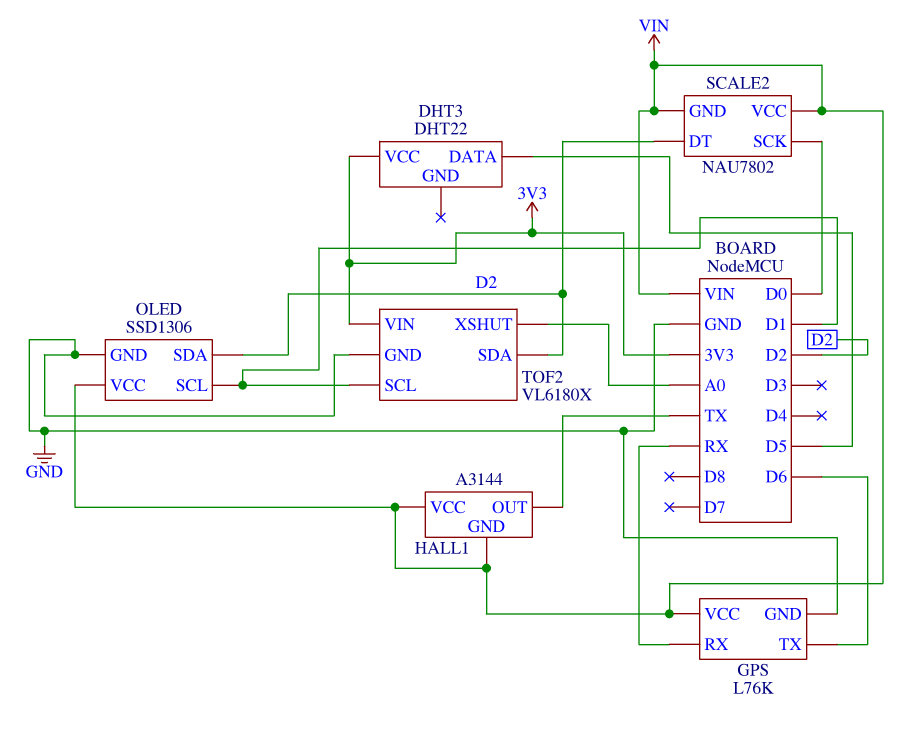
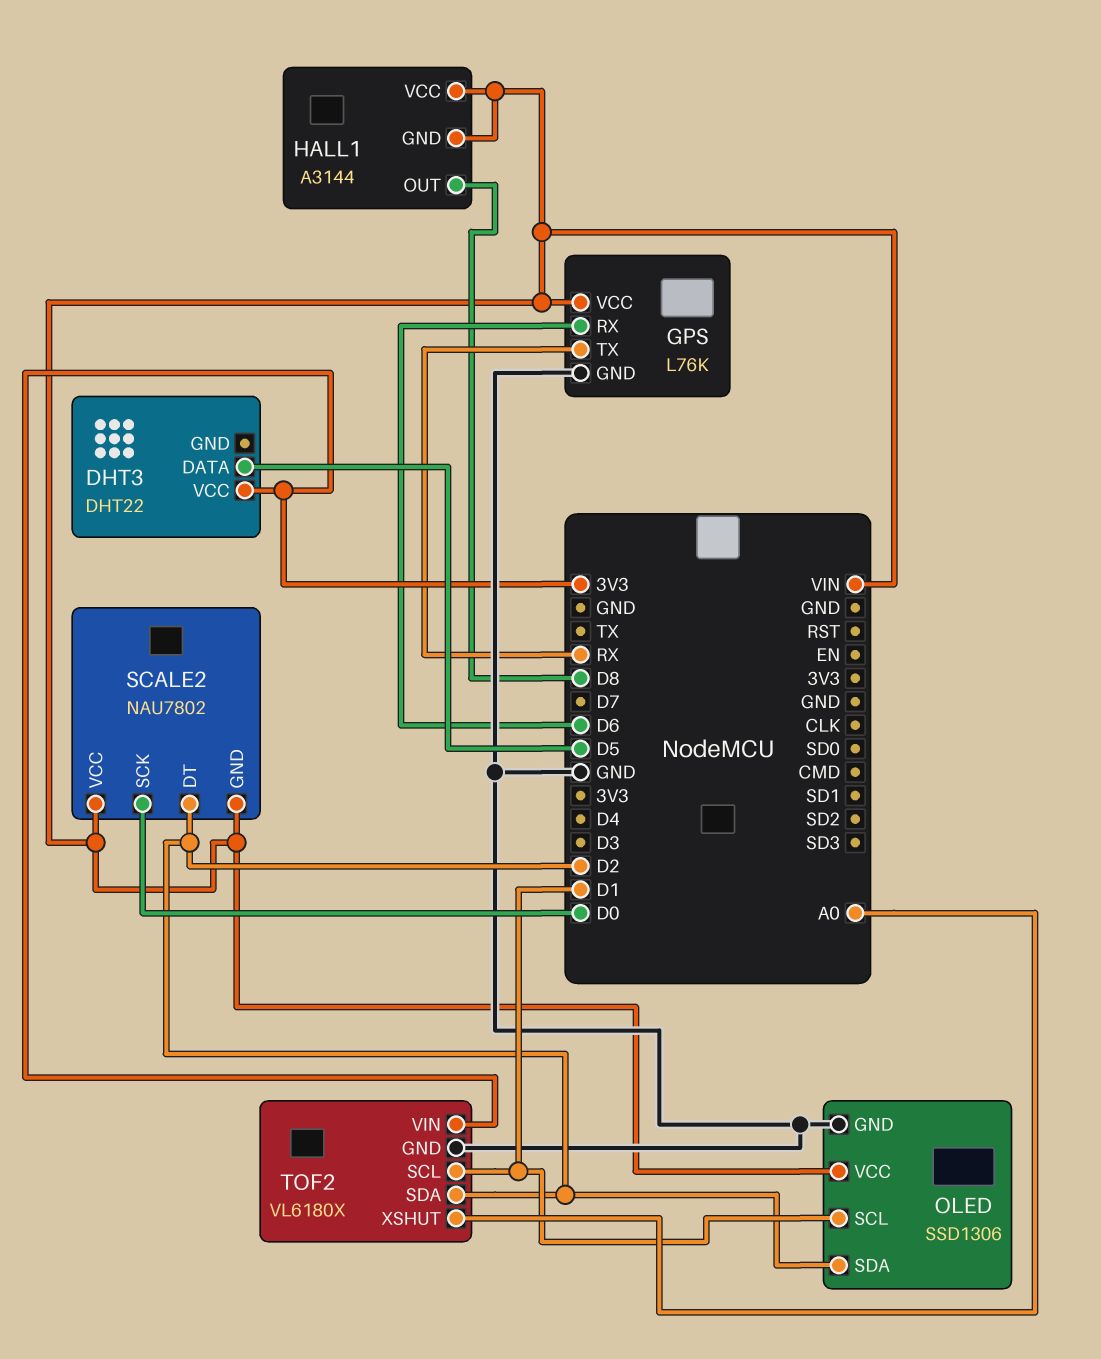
GPS pin RX: RX -> D6
GPS pin TX: D6 -> RX
HALL1 pin OUT: TX -> D8

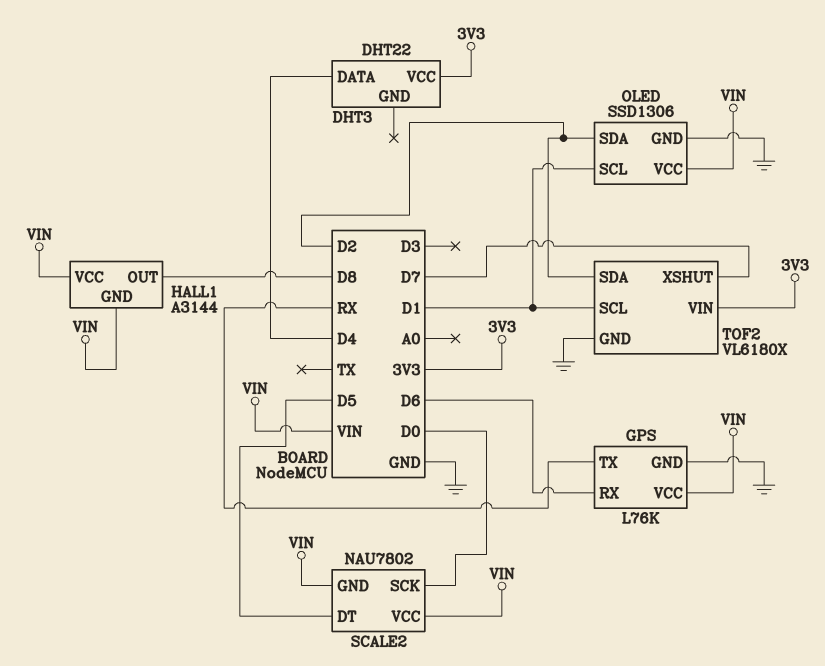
DHT3 pin DATA: D5 -> D4
SCALE2 pin DT: D2 -> D5
TOF2 pin XSHUT: A0 -> D7

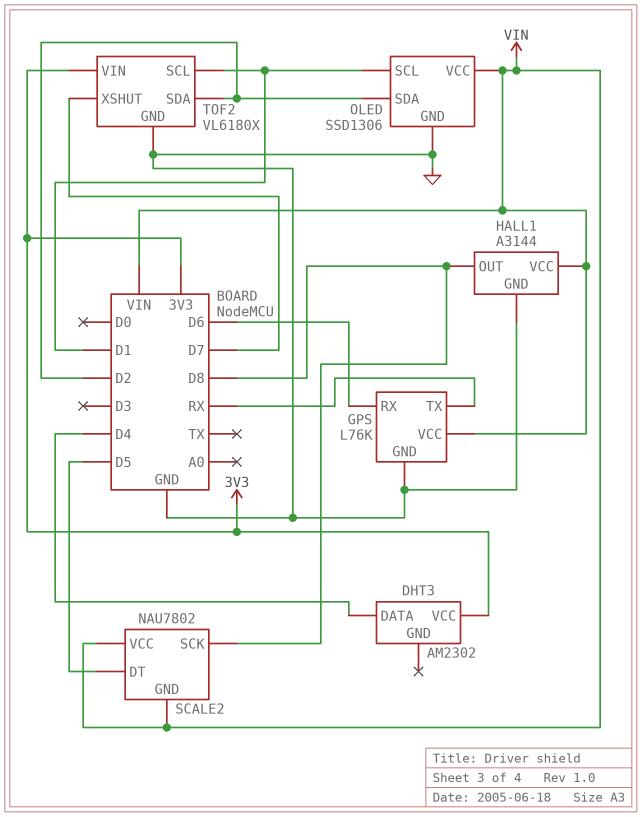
DHT3: DHT22 -> AM2302
HALL1 pin GND: VIN -> GND
SCALE2 pin SCK: D0 -> D8

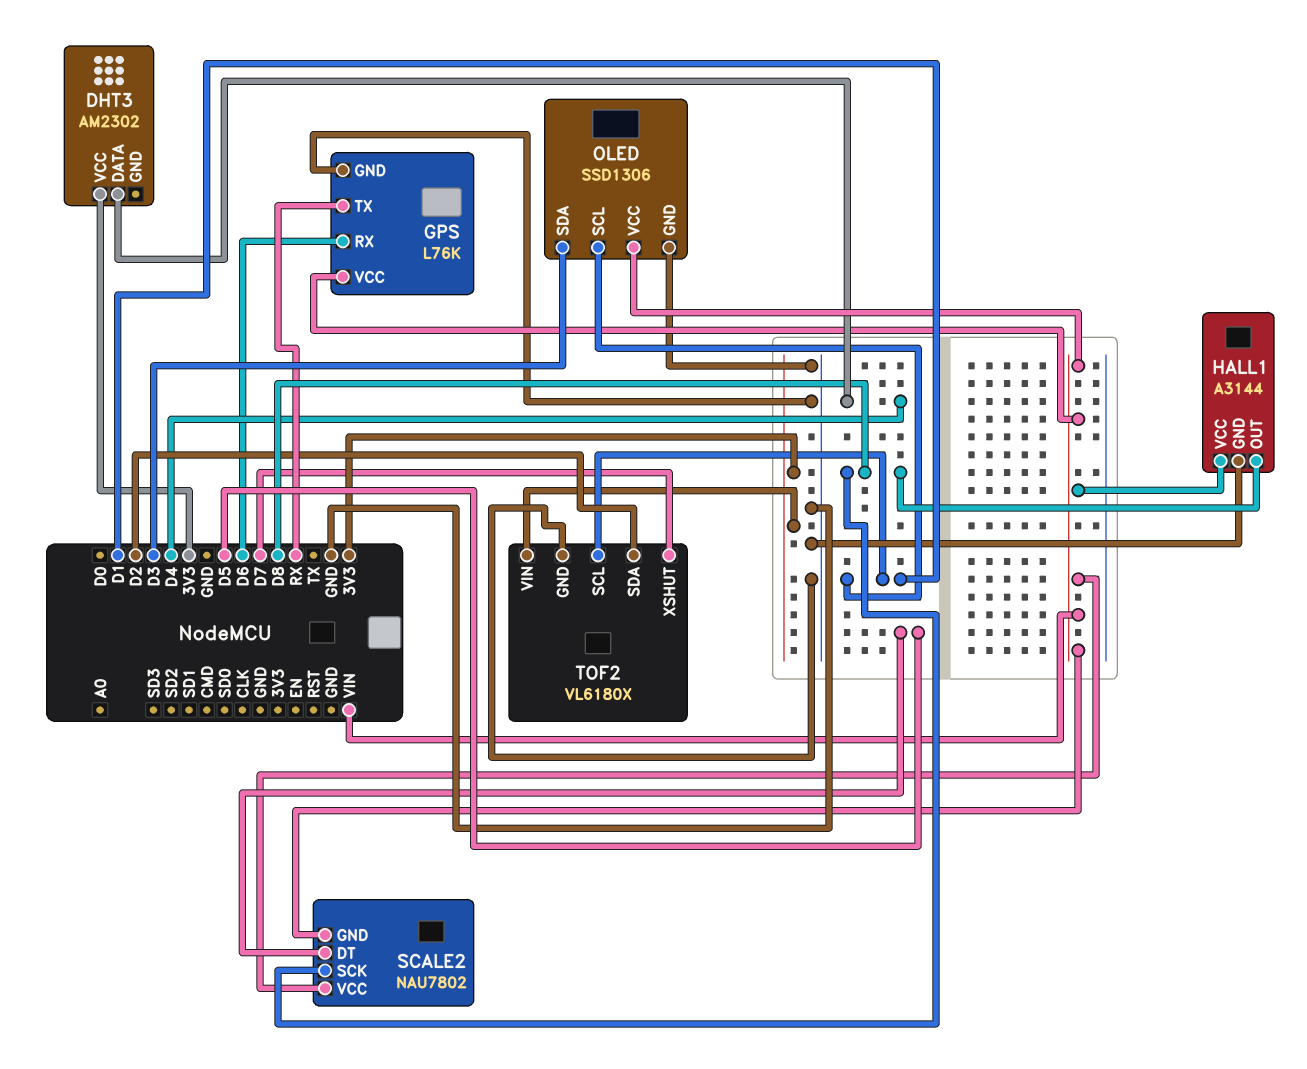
OLED pin SDA: D2 -> D3

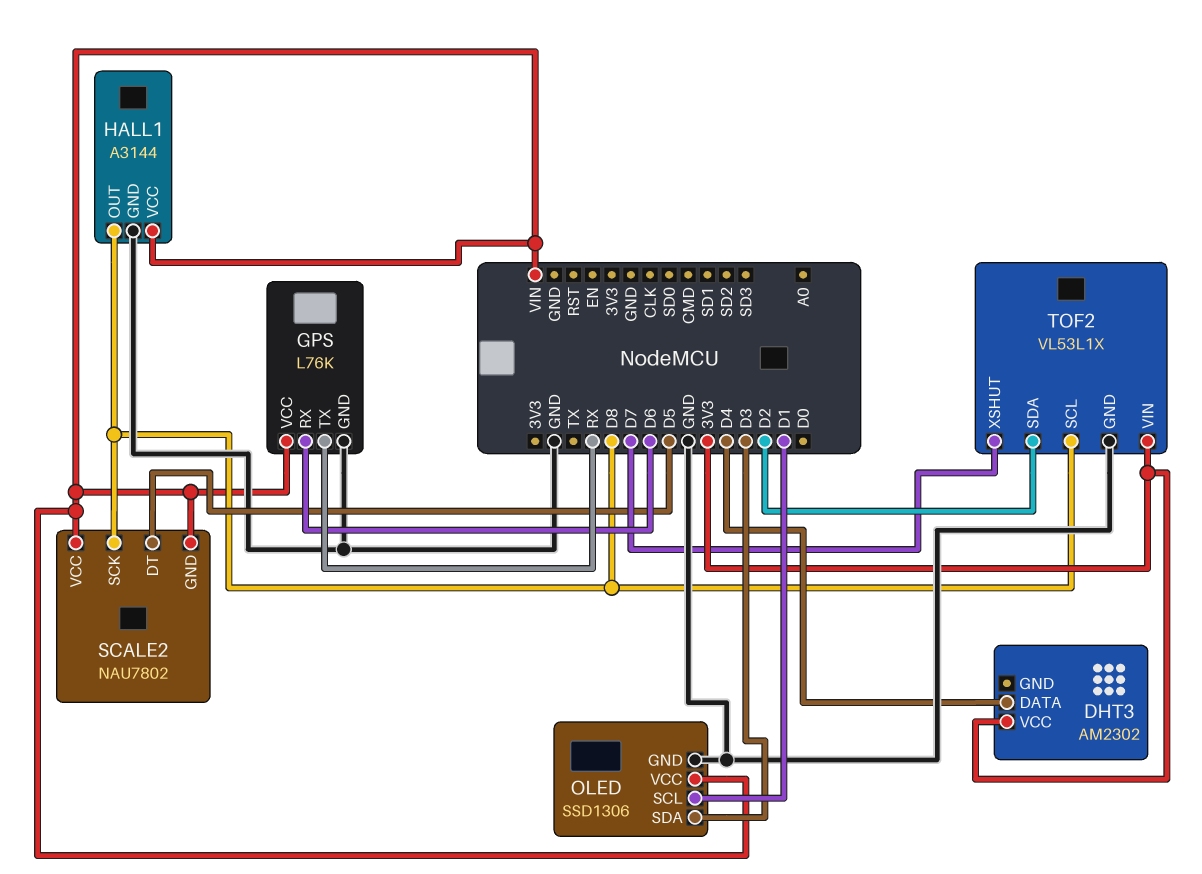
TOF2: VL6180X -> VL53L1X
TOF2 pin SCL: D1 -> D8

